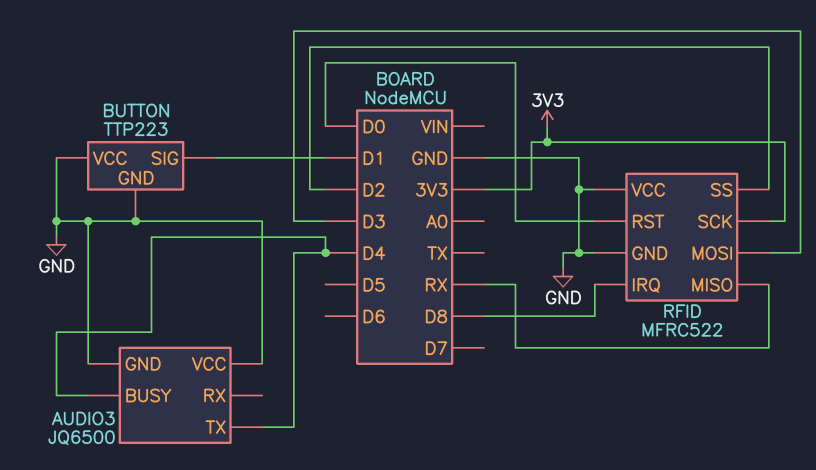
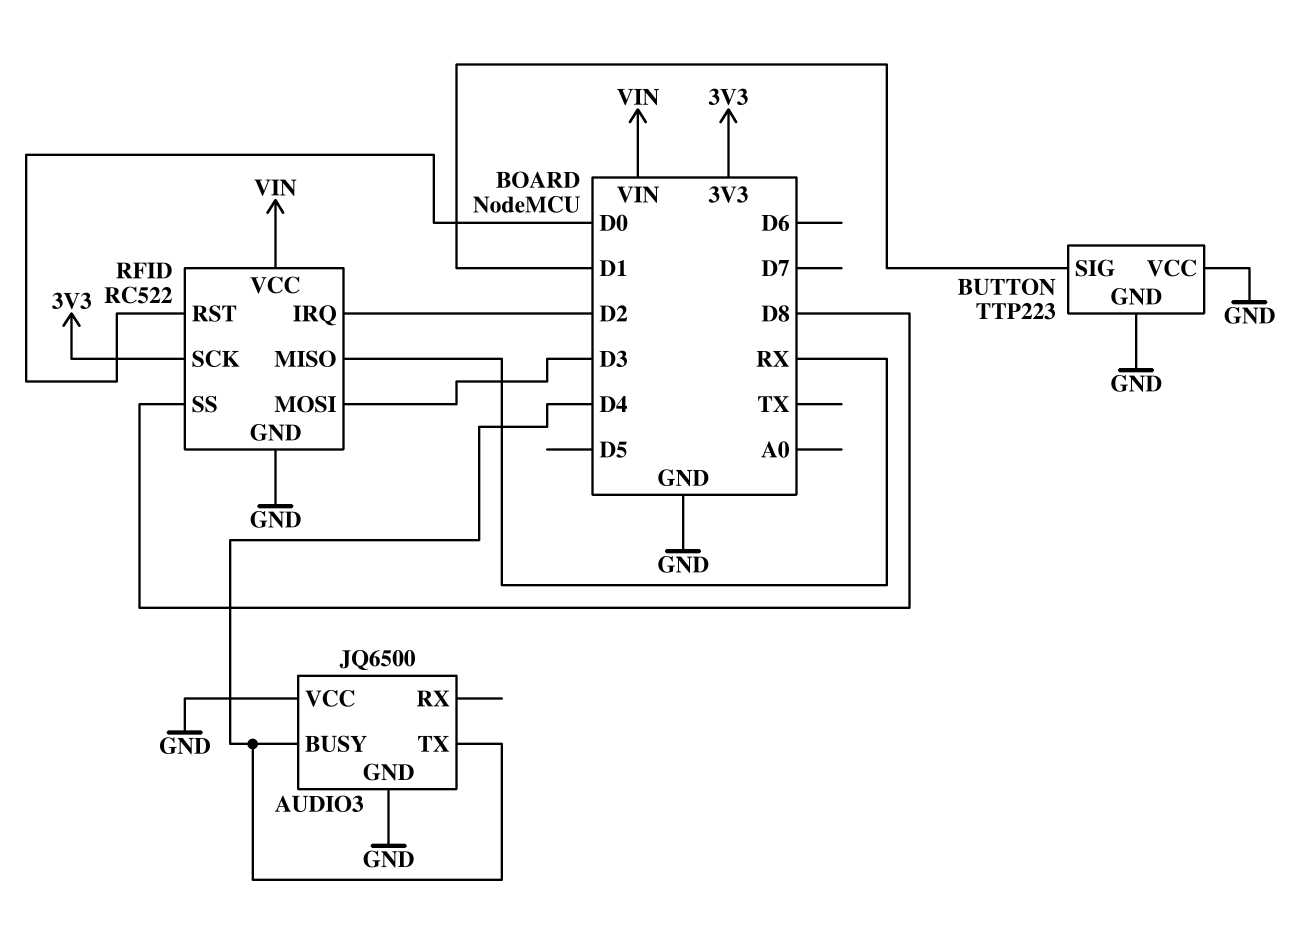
RFID: MFRC522 -> RC522
RFID pin IRQ: D8 -> D2
RFID pin SS: D2 -> D8
RFID pin VCC: GND -> VIN

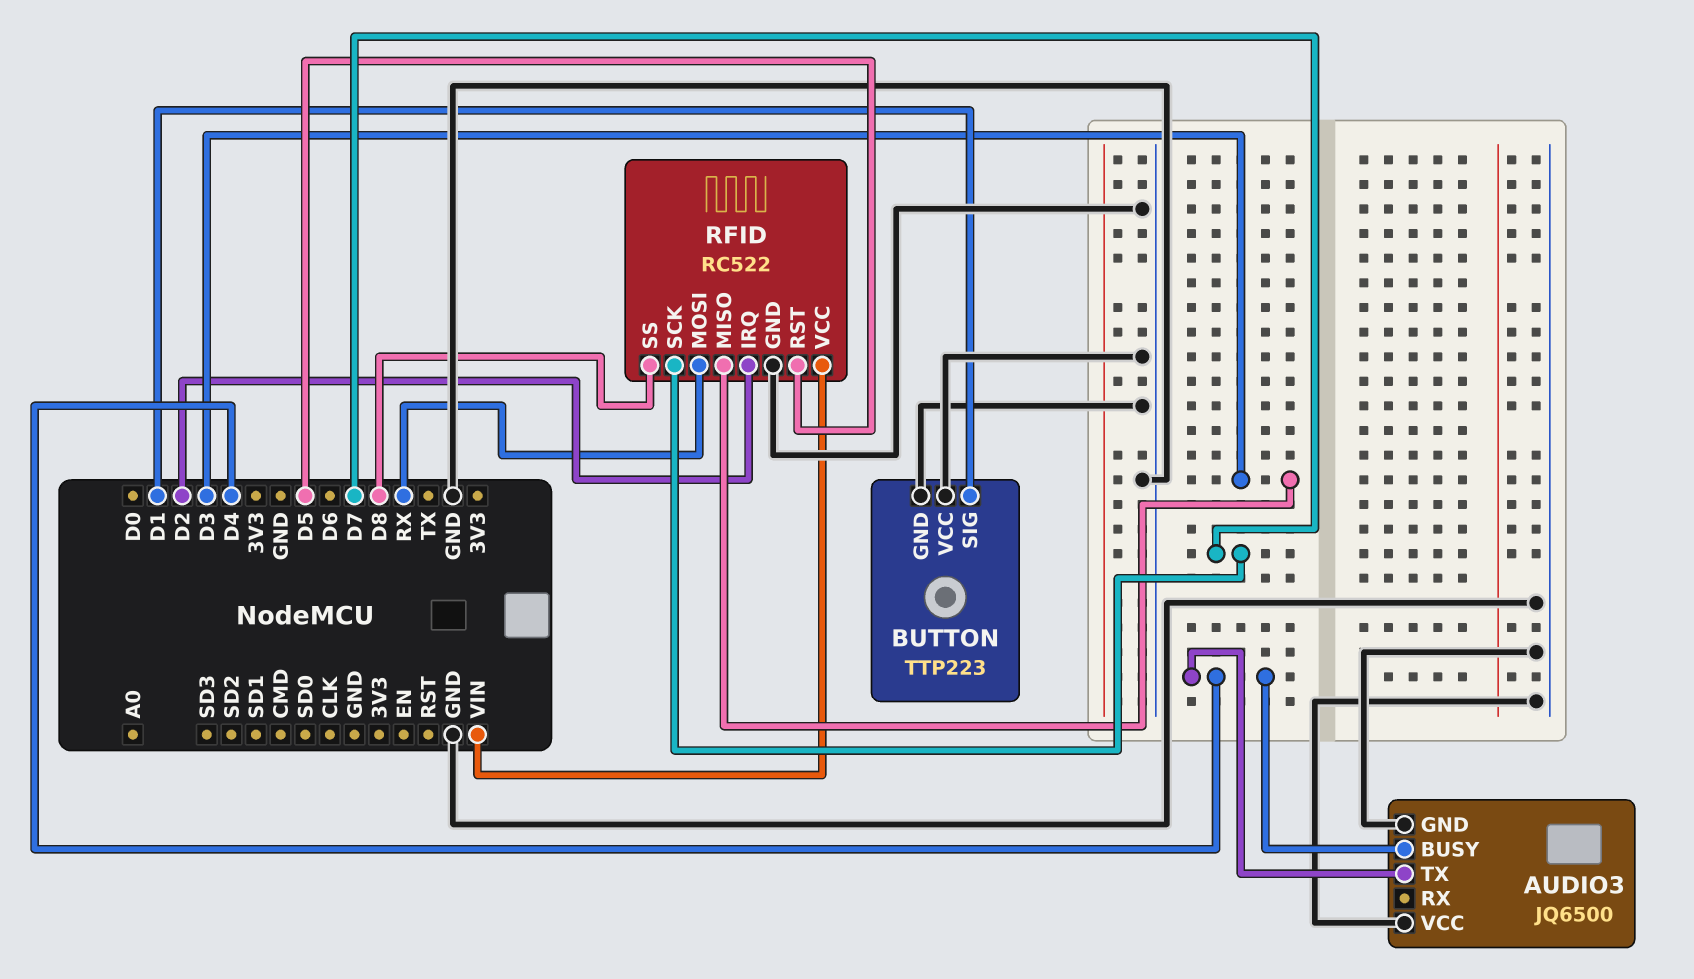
RFID pin MISO: RX -> D3
RFID pin MOSI: D3 -> RX
RFID pin RST: D0 -> D5
RFID pin SCK: 3V3 -> D7

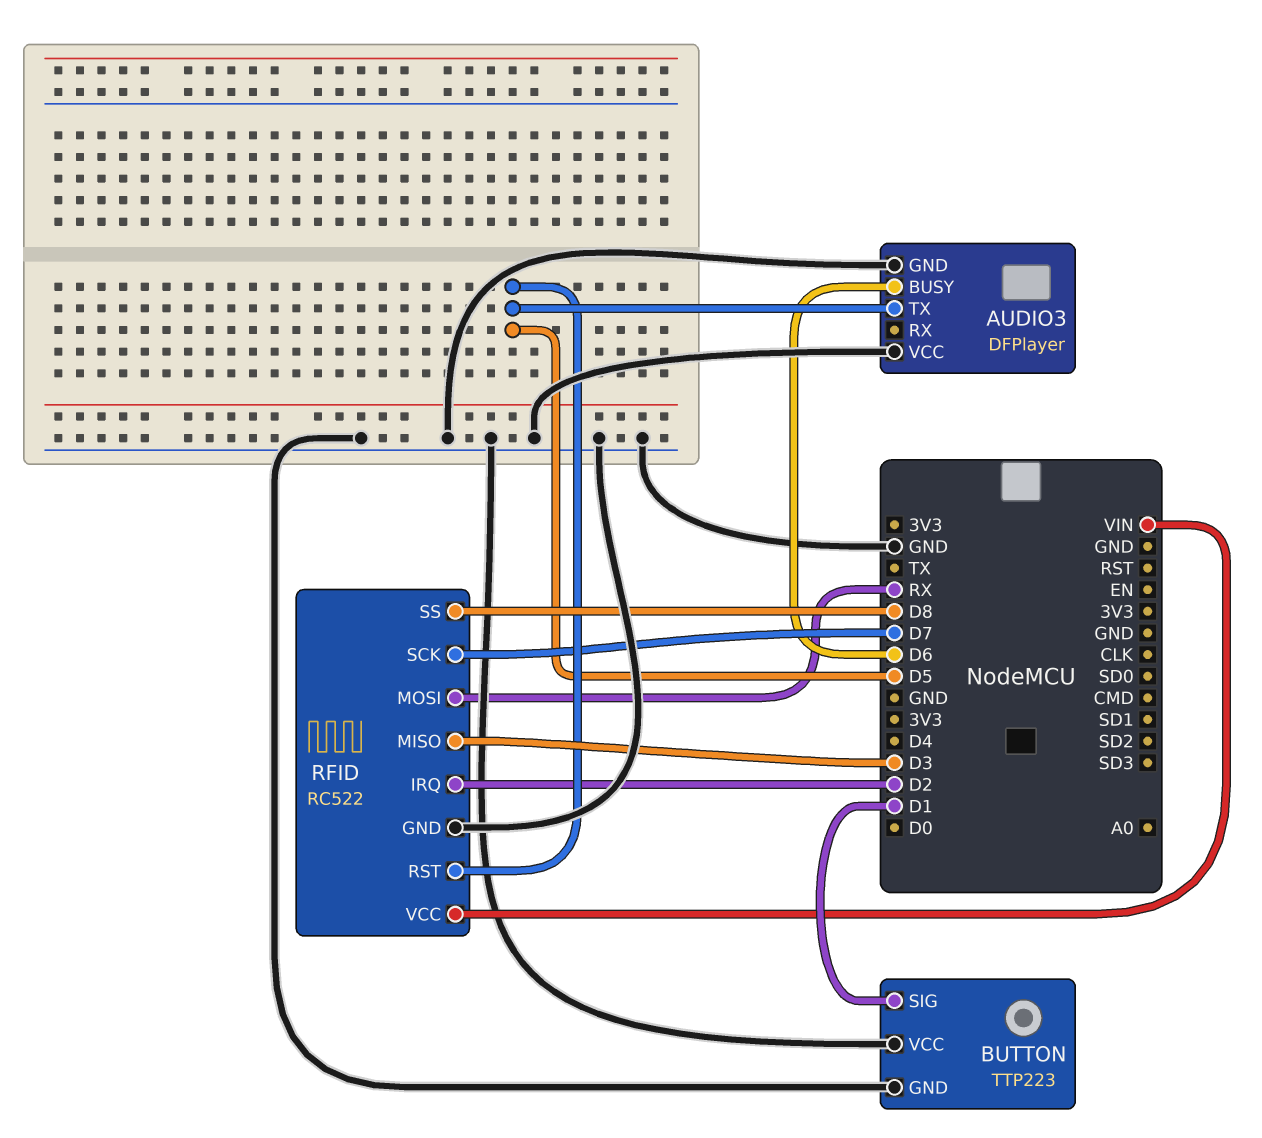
AUDIO3: JQ6500 -> DFPlayer
AUDIO3 pin BUSY: D4 -> D6
AUDIO3 pin TX: D4 -> D5

